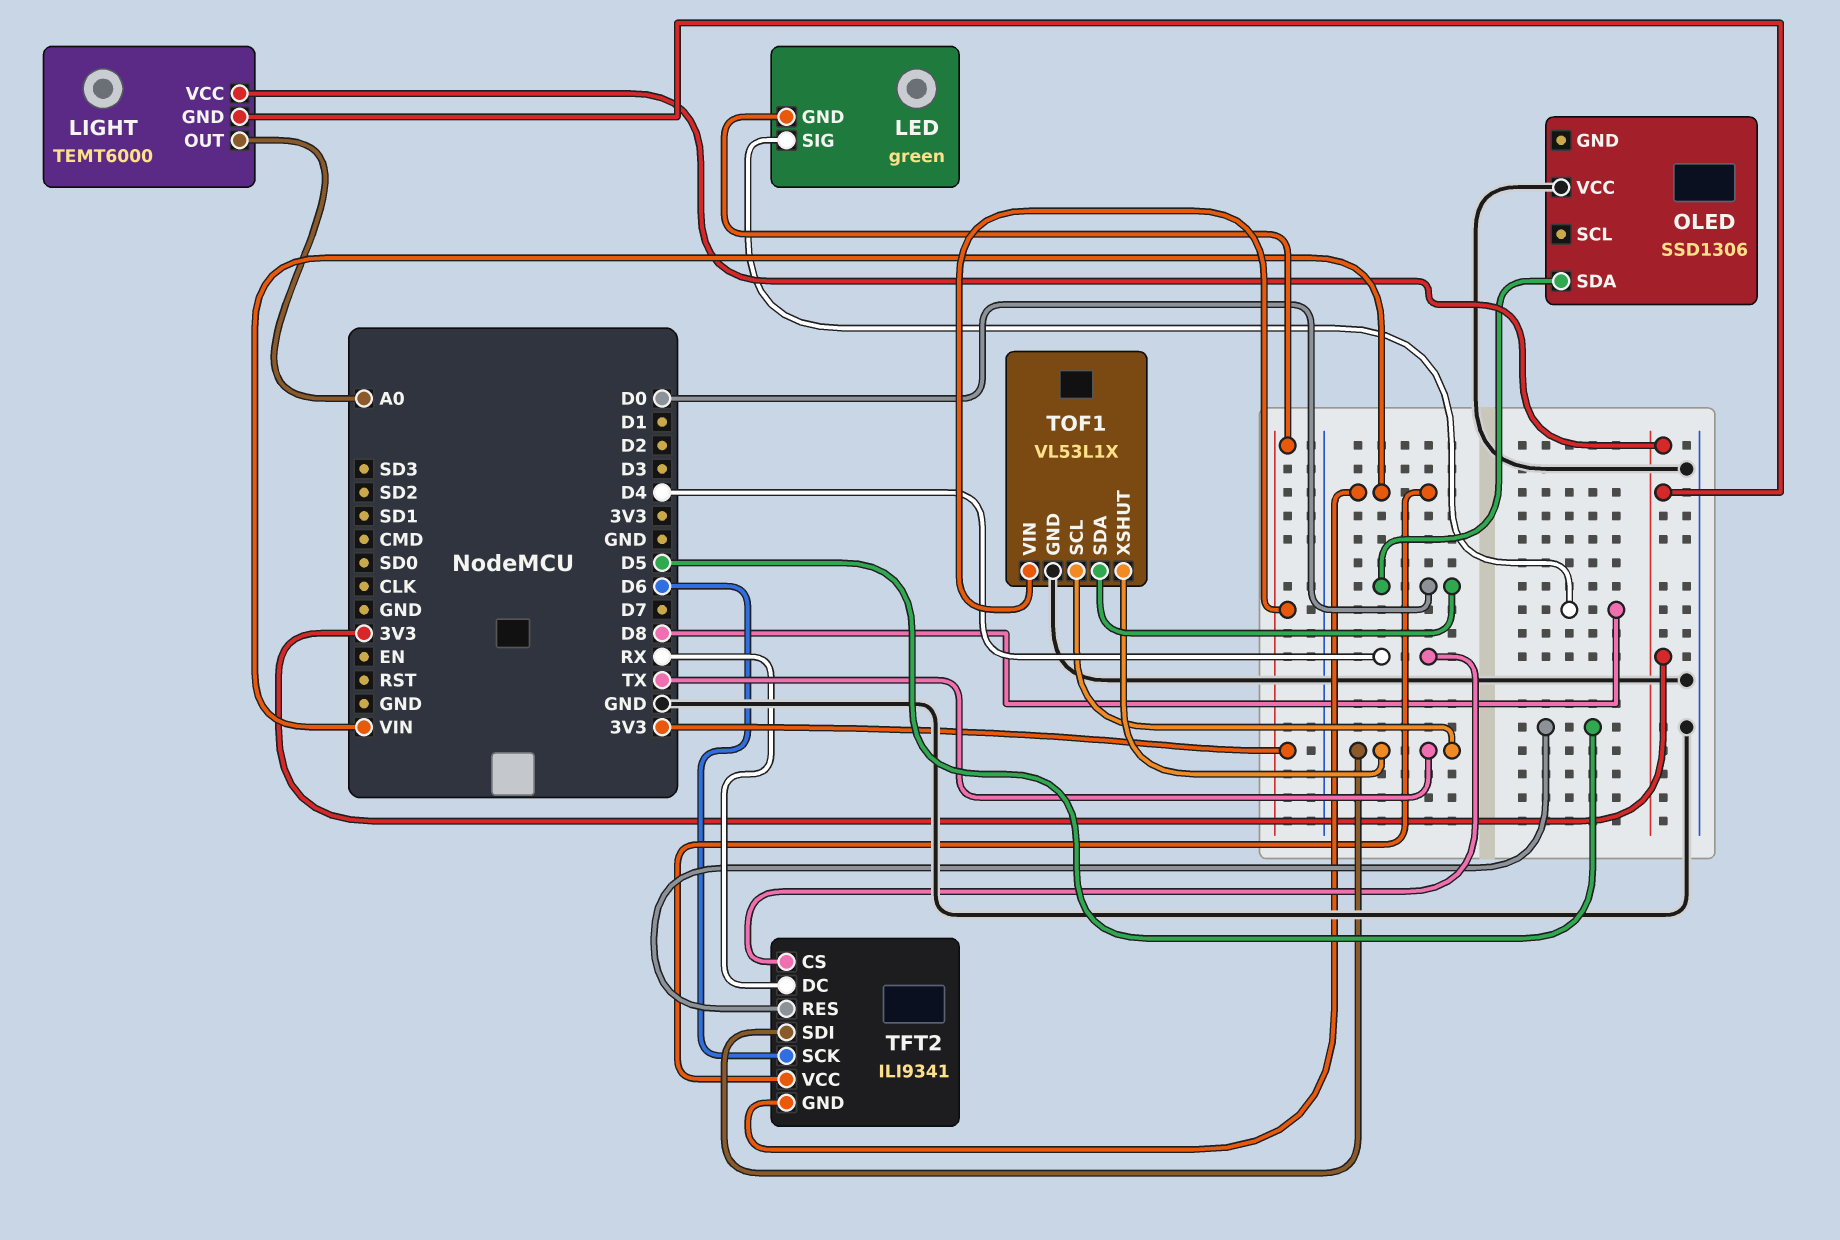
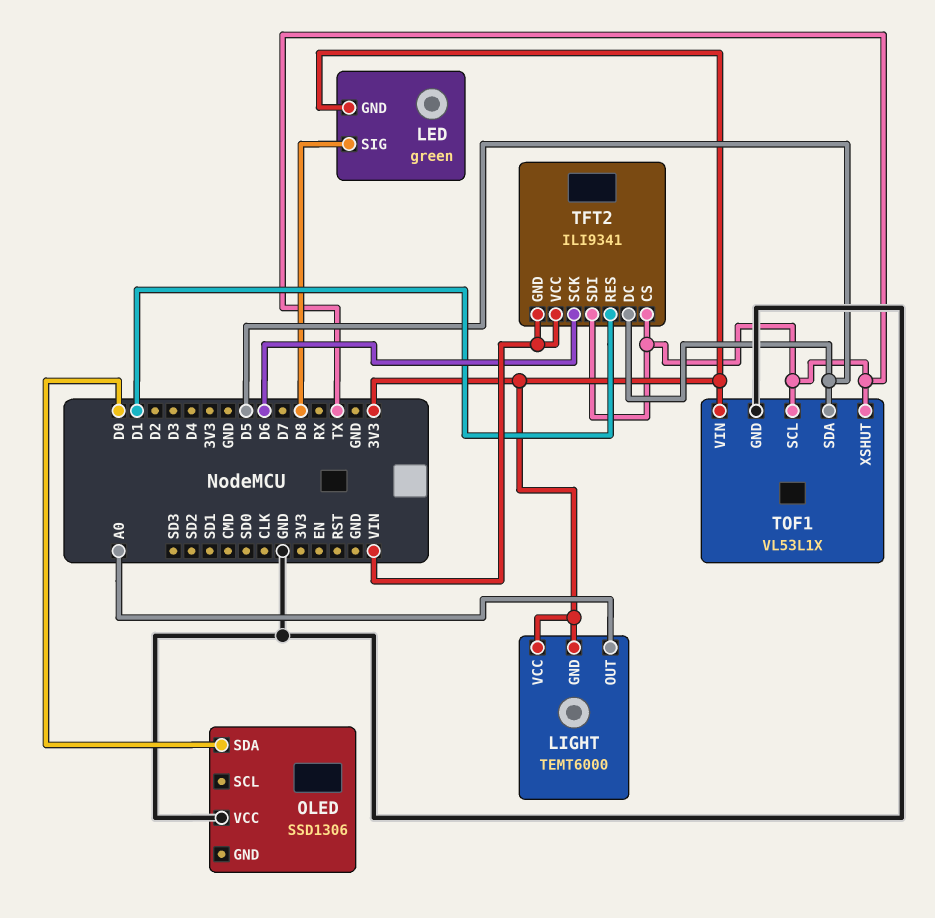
TFT2 pin CS: D4 -> TX
TFT2 pin DC: RX -> D5
TFT2 pin RES: D5 -> D1
TOF1 pin SDA: D0 -> D5

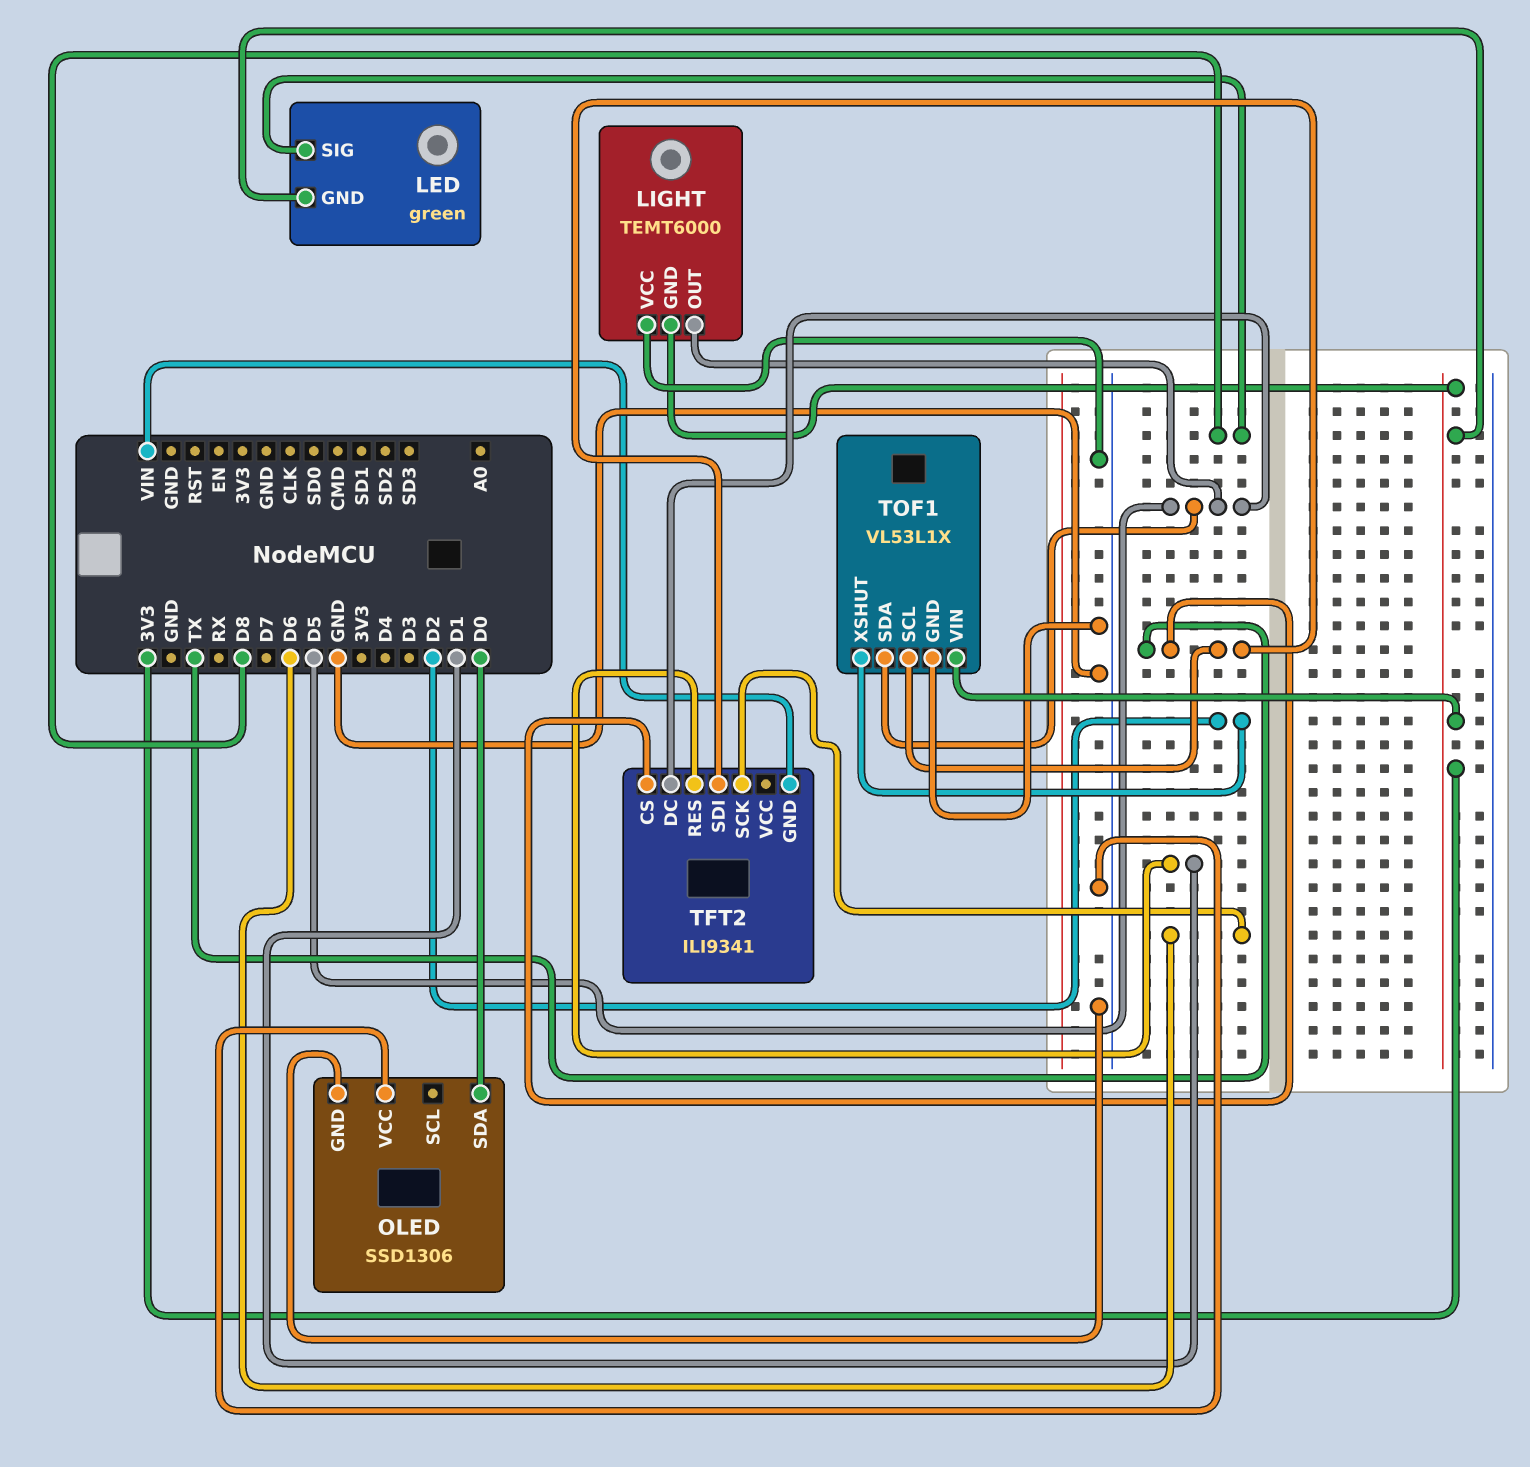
LIGHT pin OUT: A0 -> D5
LIGHT pin VCC: 3V3 -> GND
OLED pin GND: none -> GND
TFT2 pin VCC: VIN -> none
TOF1 pin XSHUT: TX -> D2

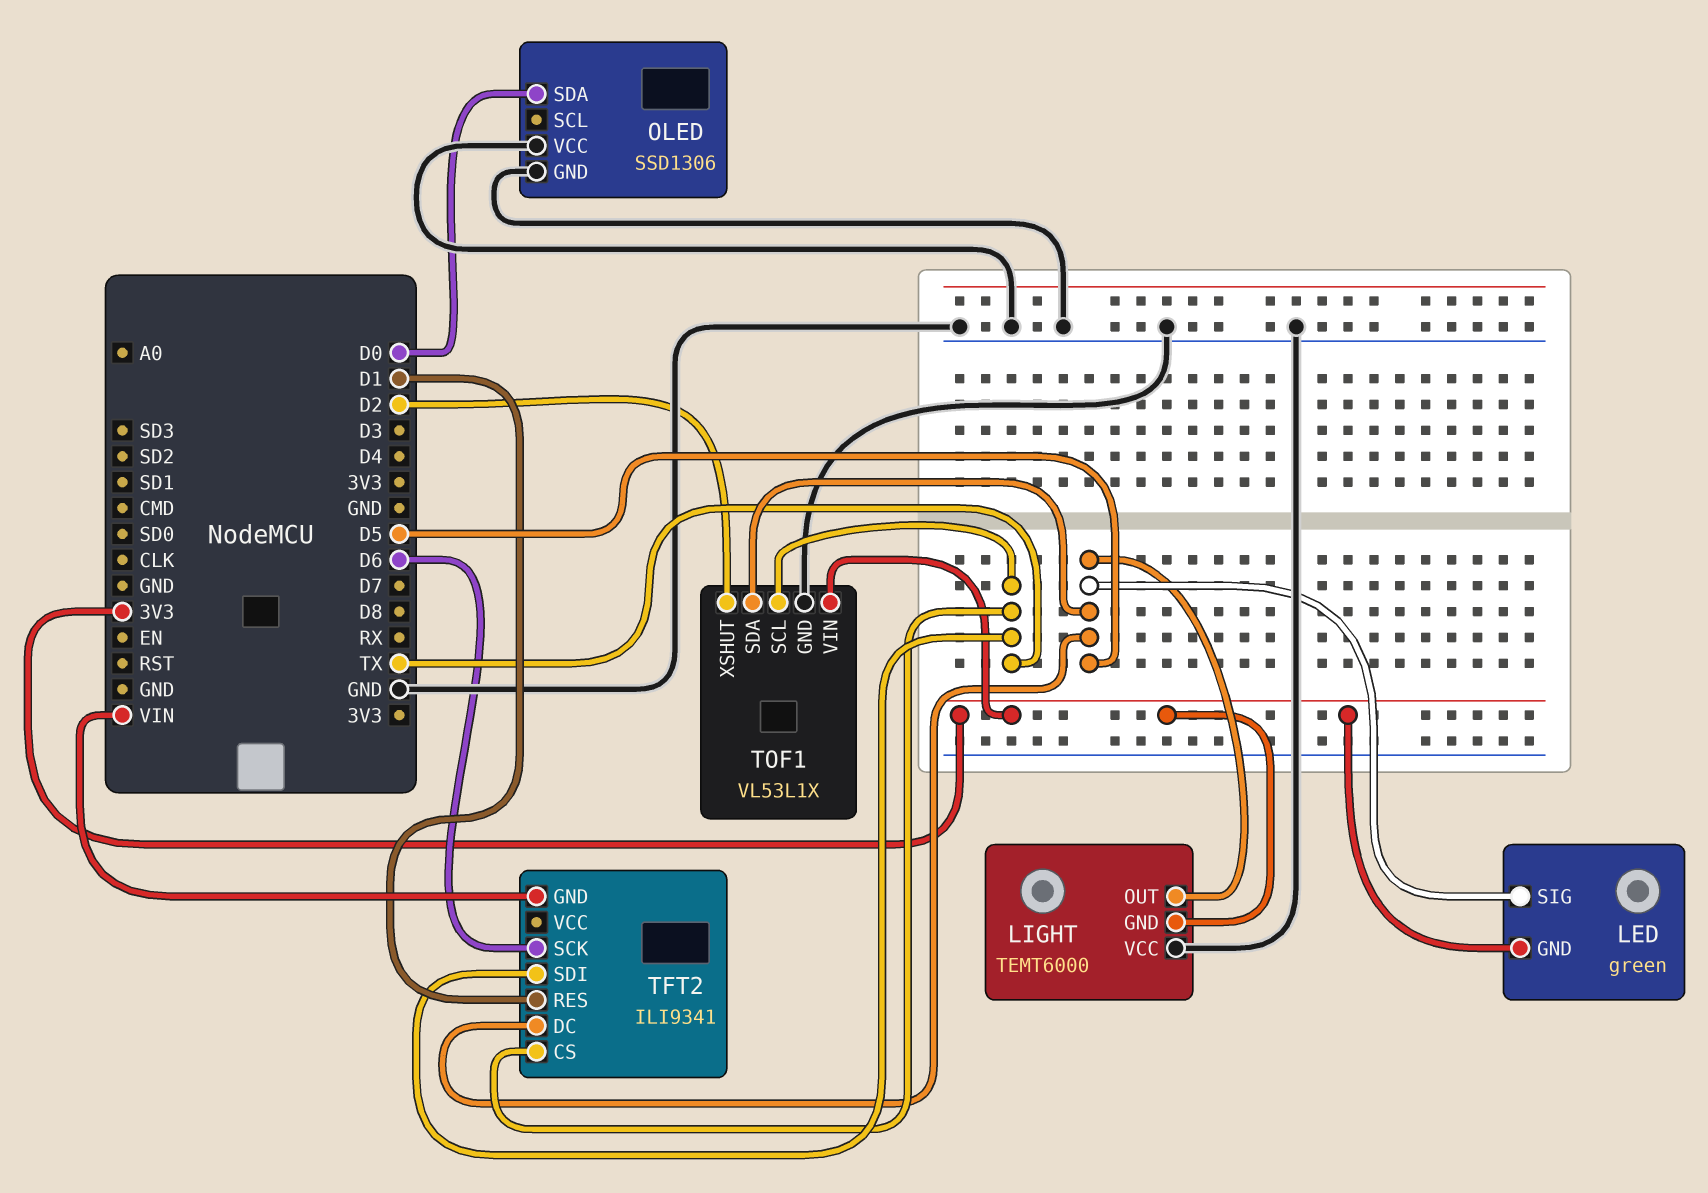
LED pin SIG: D8 -> D5

